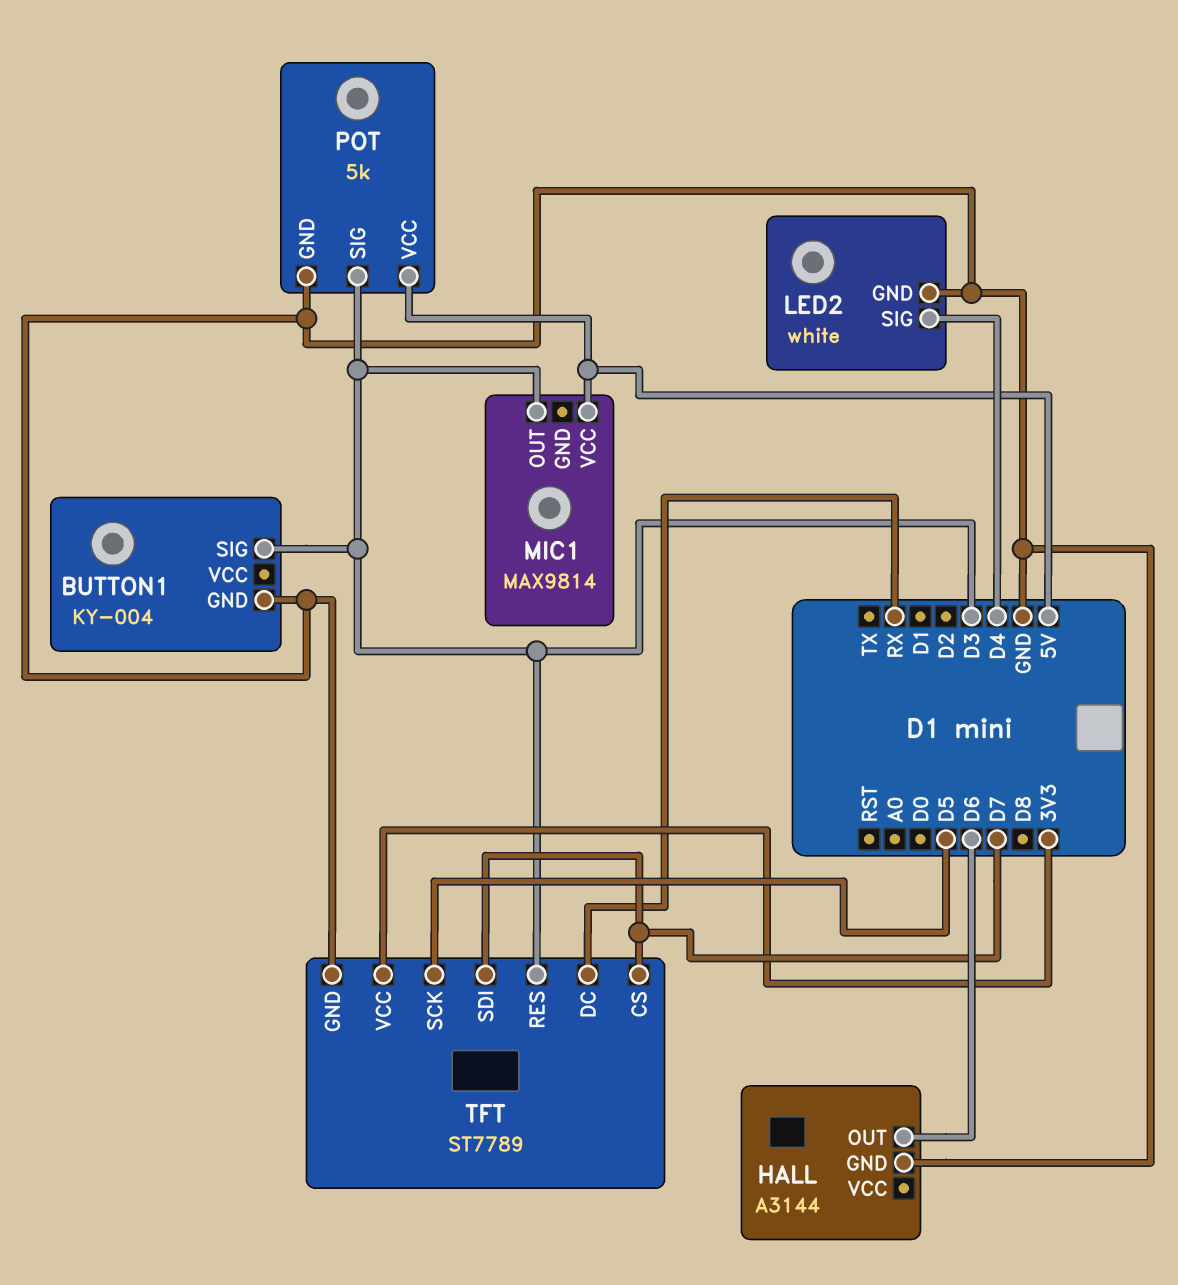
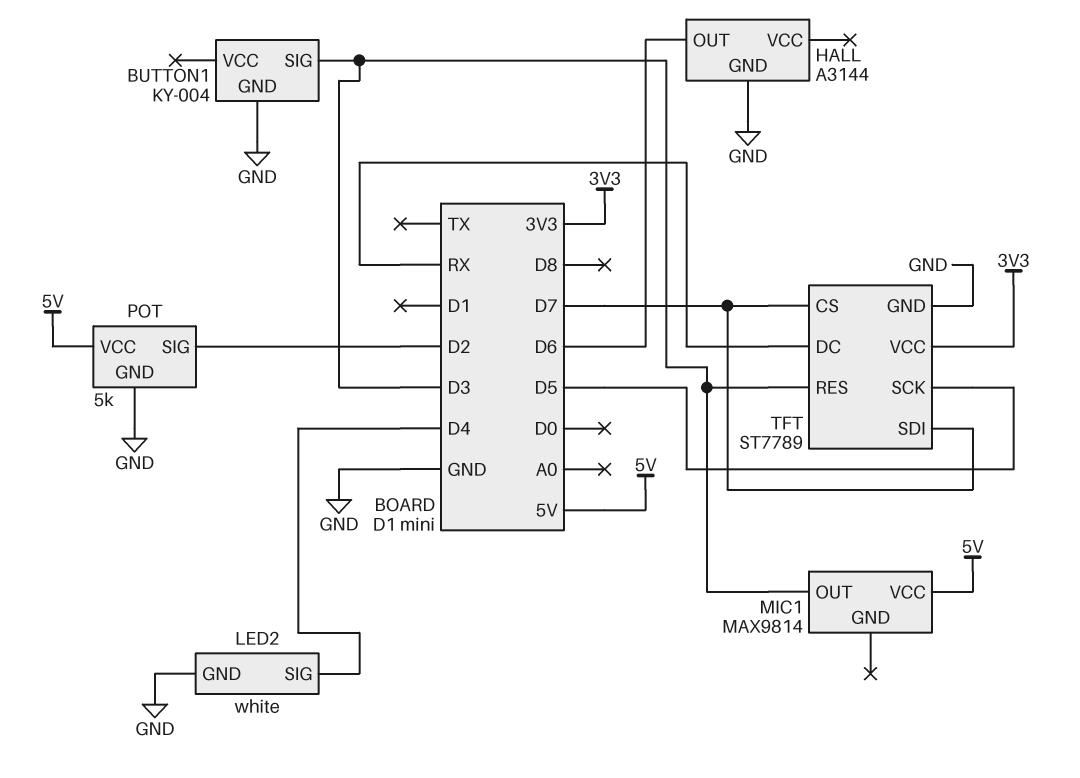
POT pin SIG: D3 -> D2

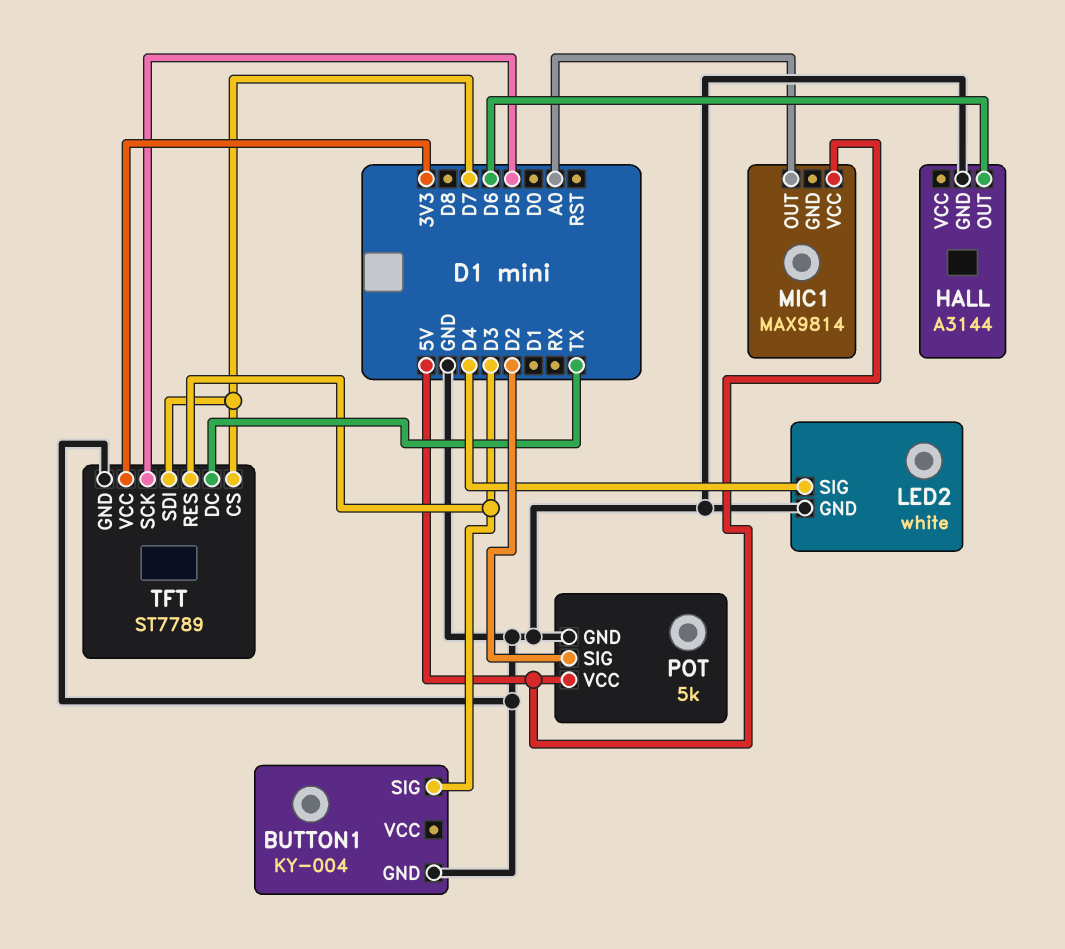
MIC1 pin OUT: D3 -> A0
TFT pin DC: RX -> TX

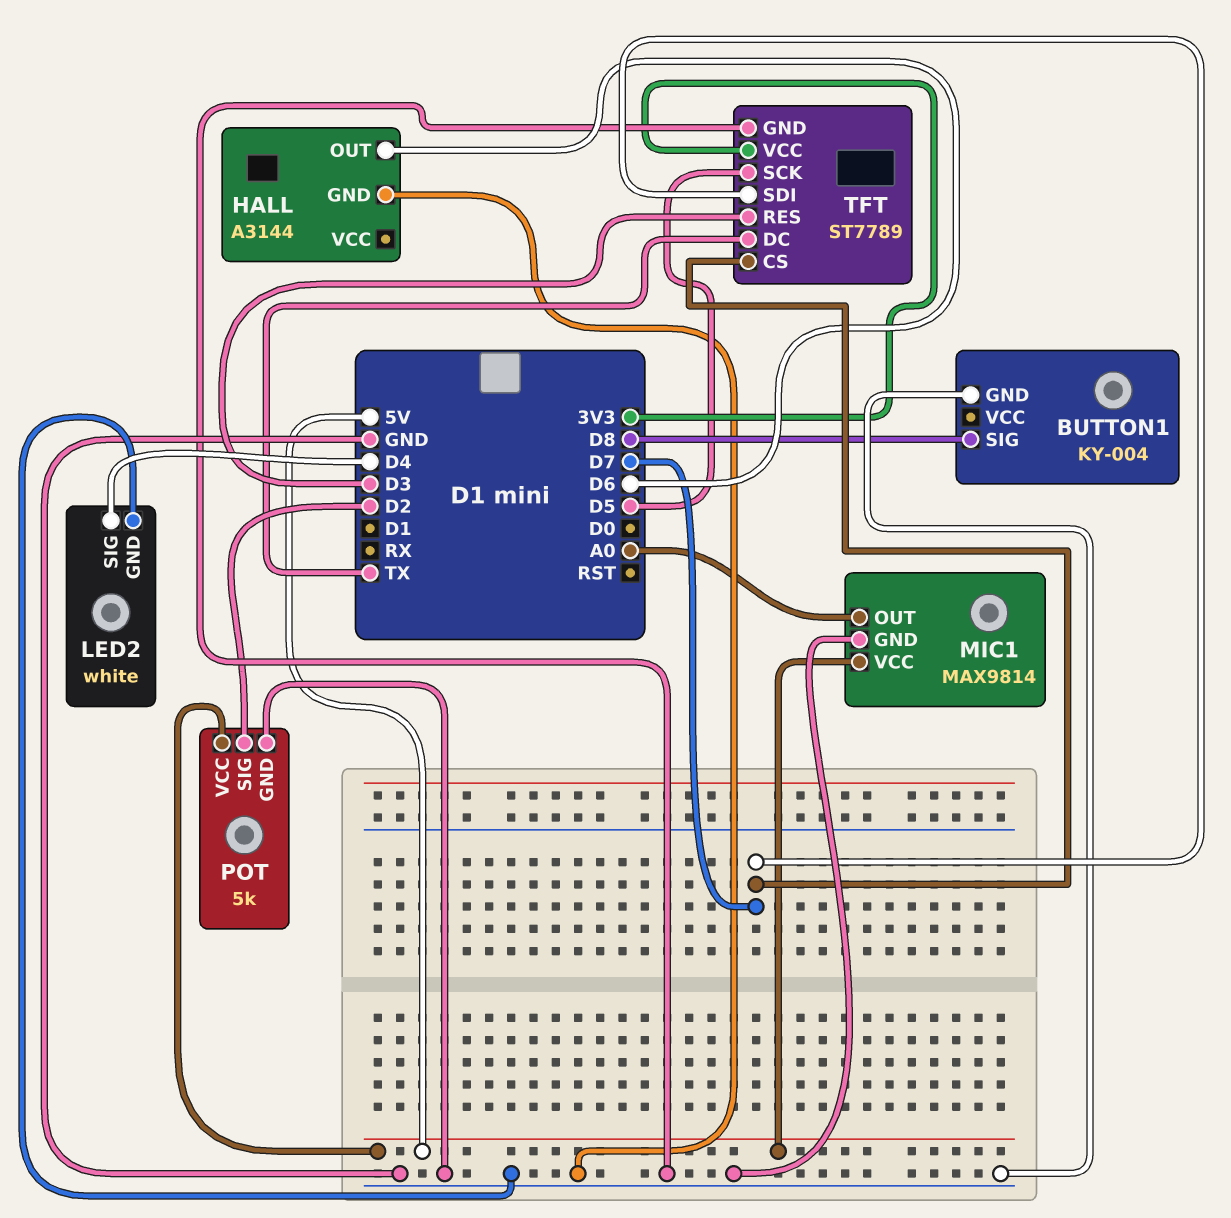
BUTTON1 pin SIG: D3 -> D8
MIC1 pin GND: none -> GND

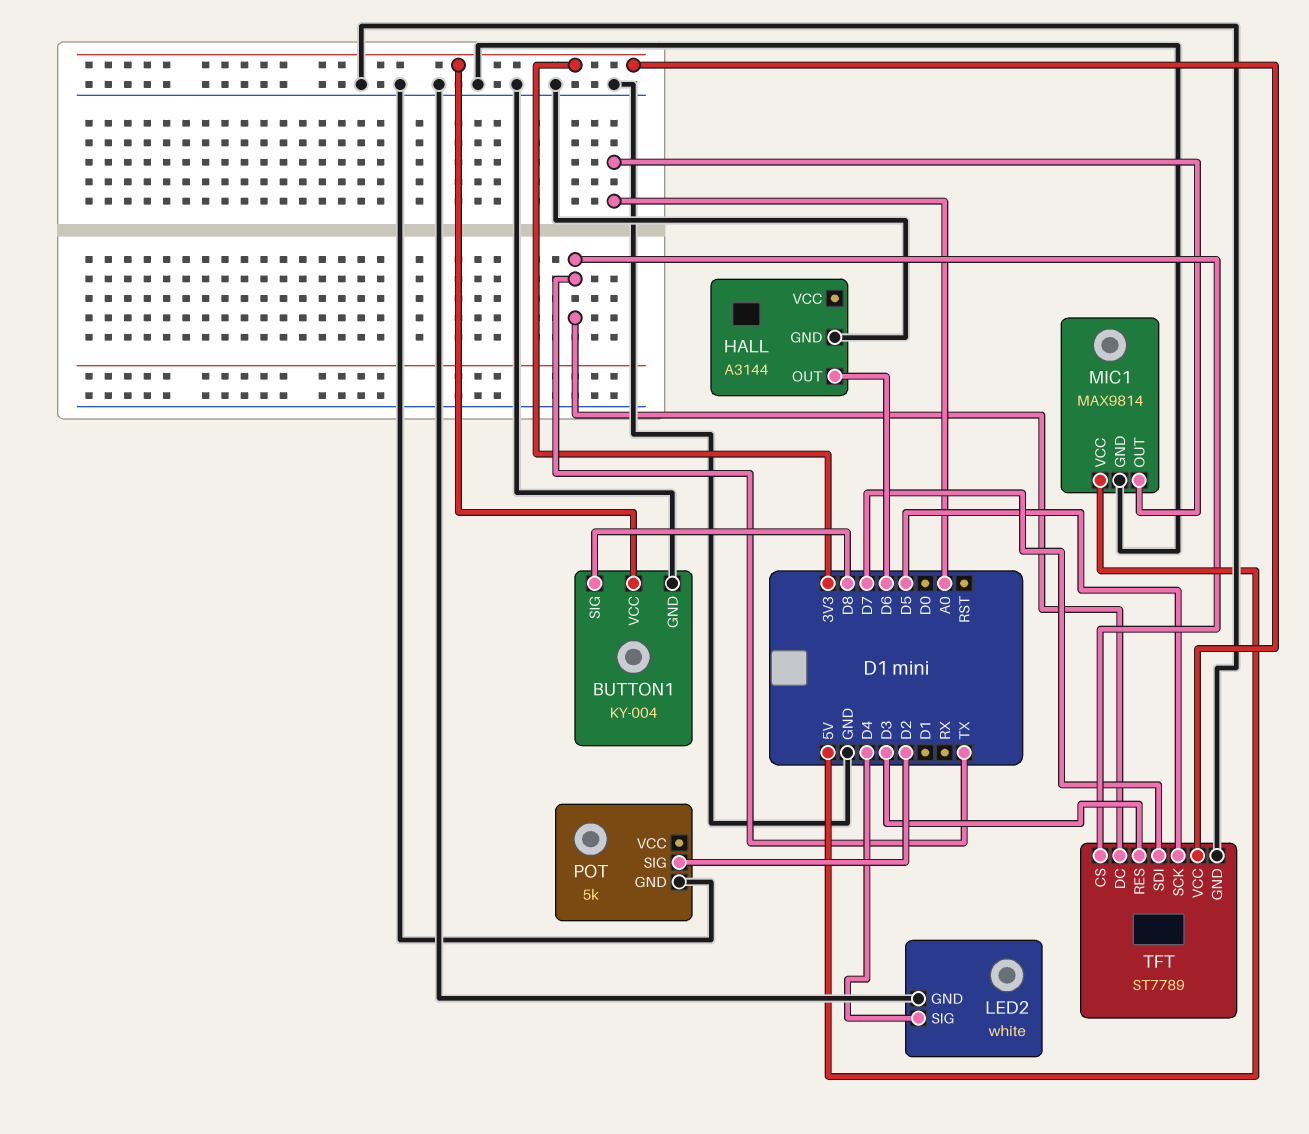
BUTTON1 pin VCC: none -> 3V3
POT pin VCC: 5V -> none
TFT pin CS: D7 -> TX

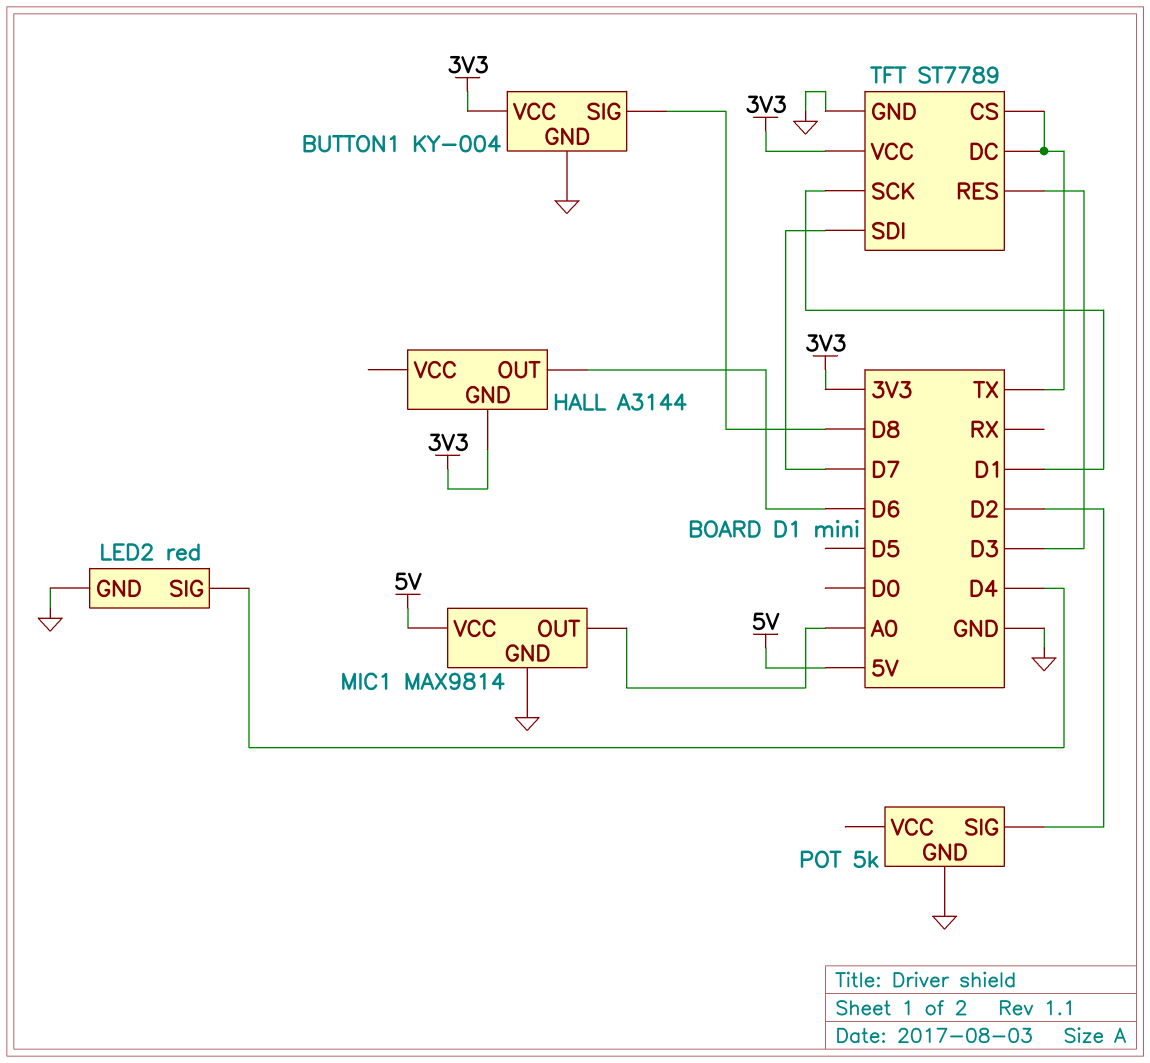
HALL pin GND: GND -> 3V3
LED2: white -> red
TFT pin SCK: D5 -> D1

